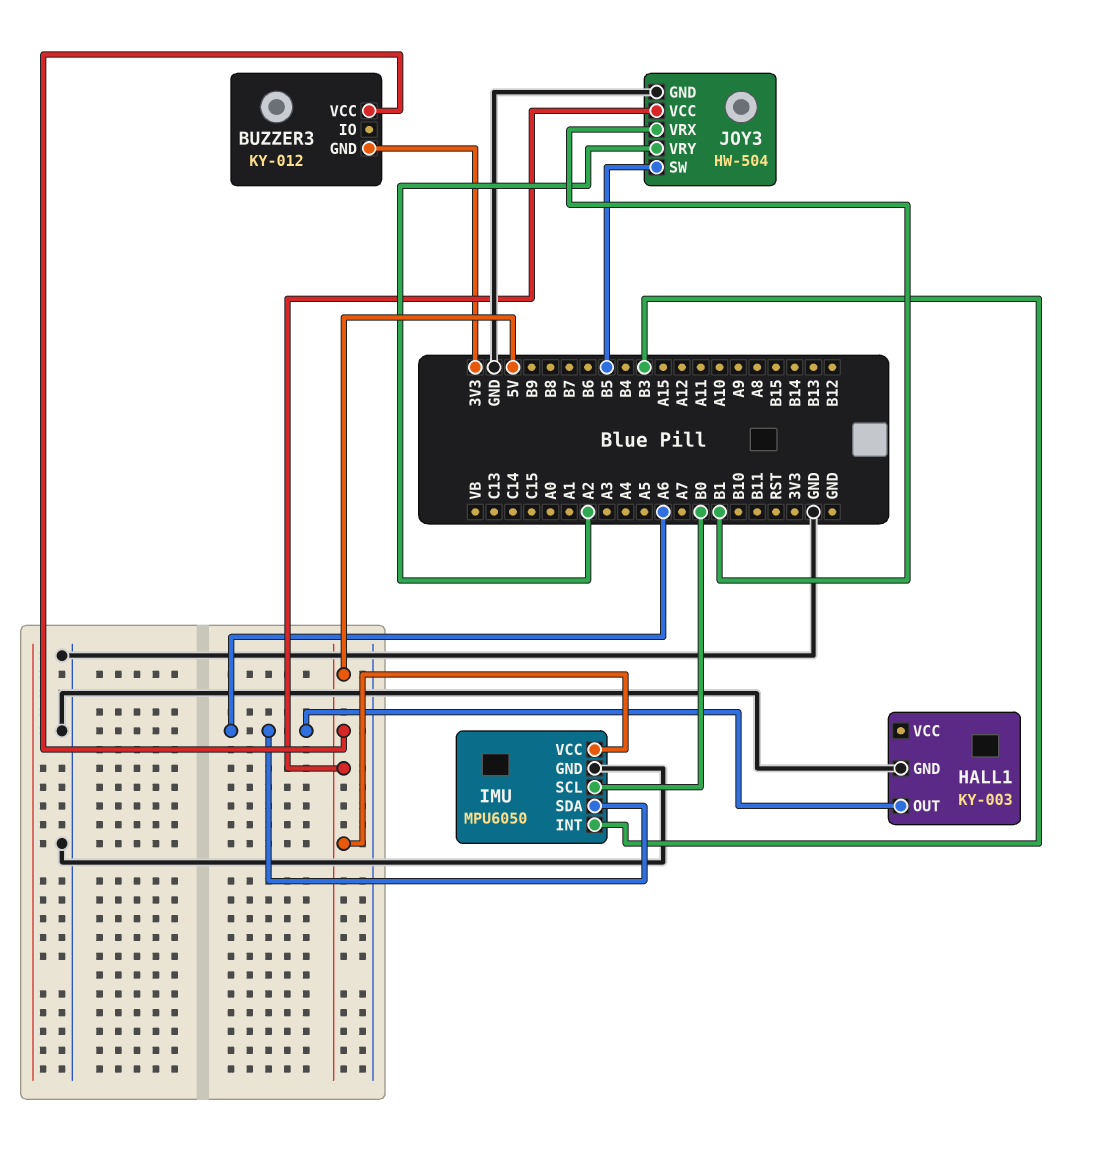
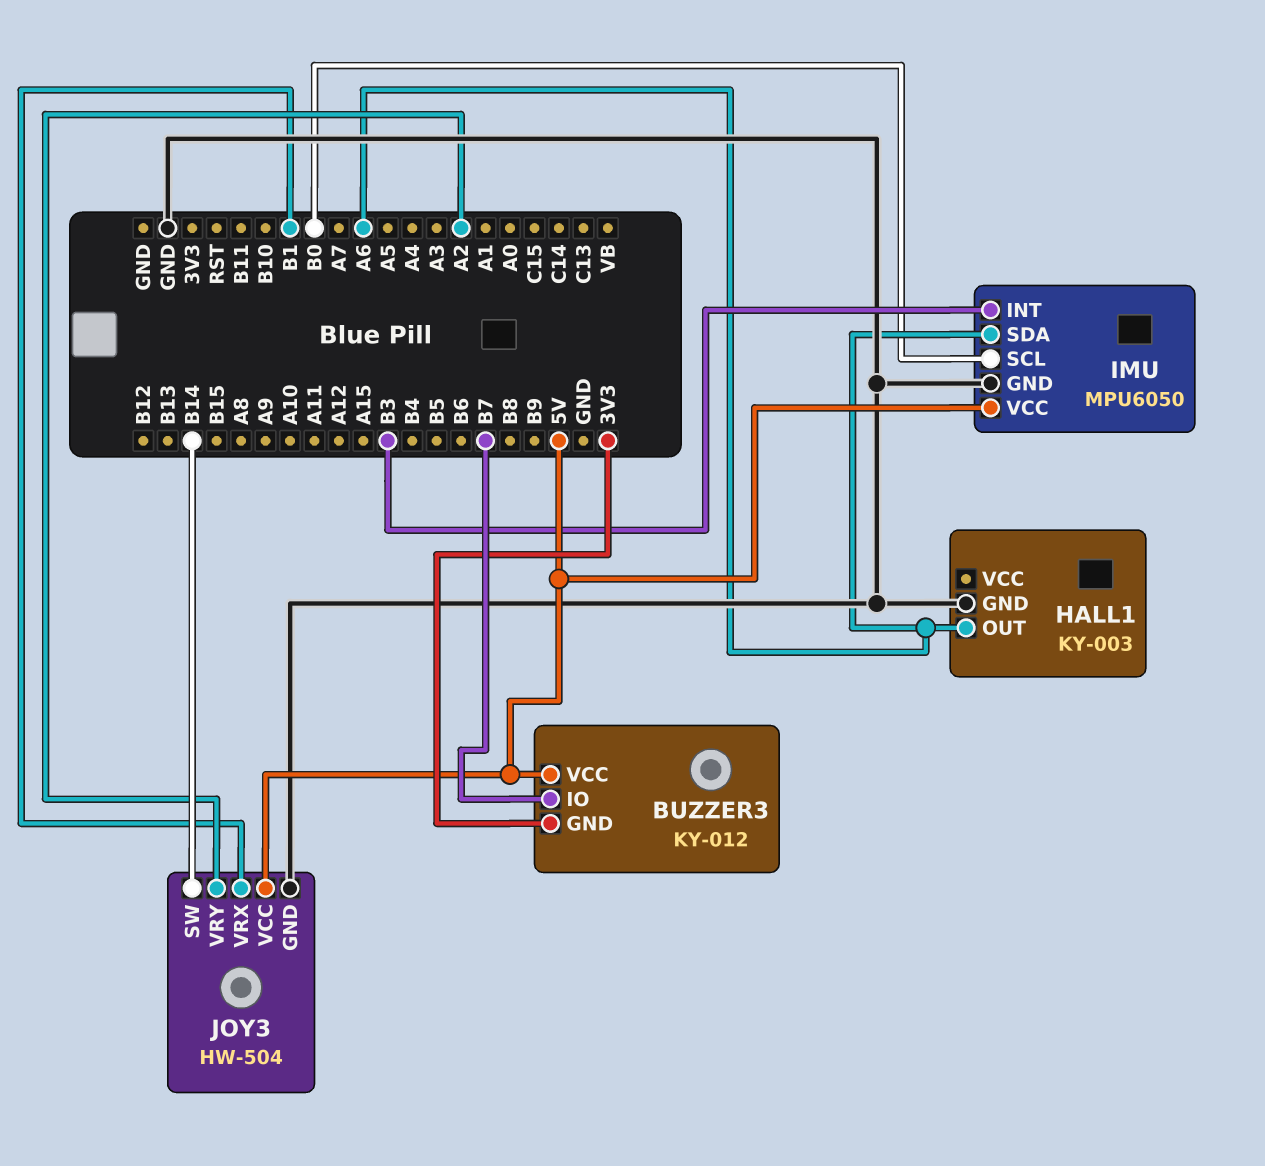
BUZZER3 pin IO: none -> B7
JOY3 pin SW: B5 -> B14

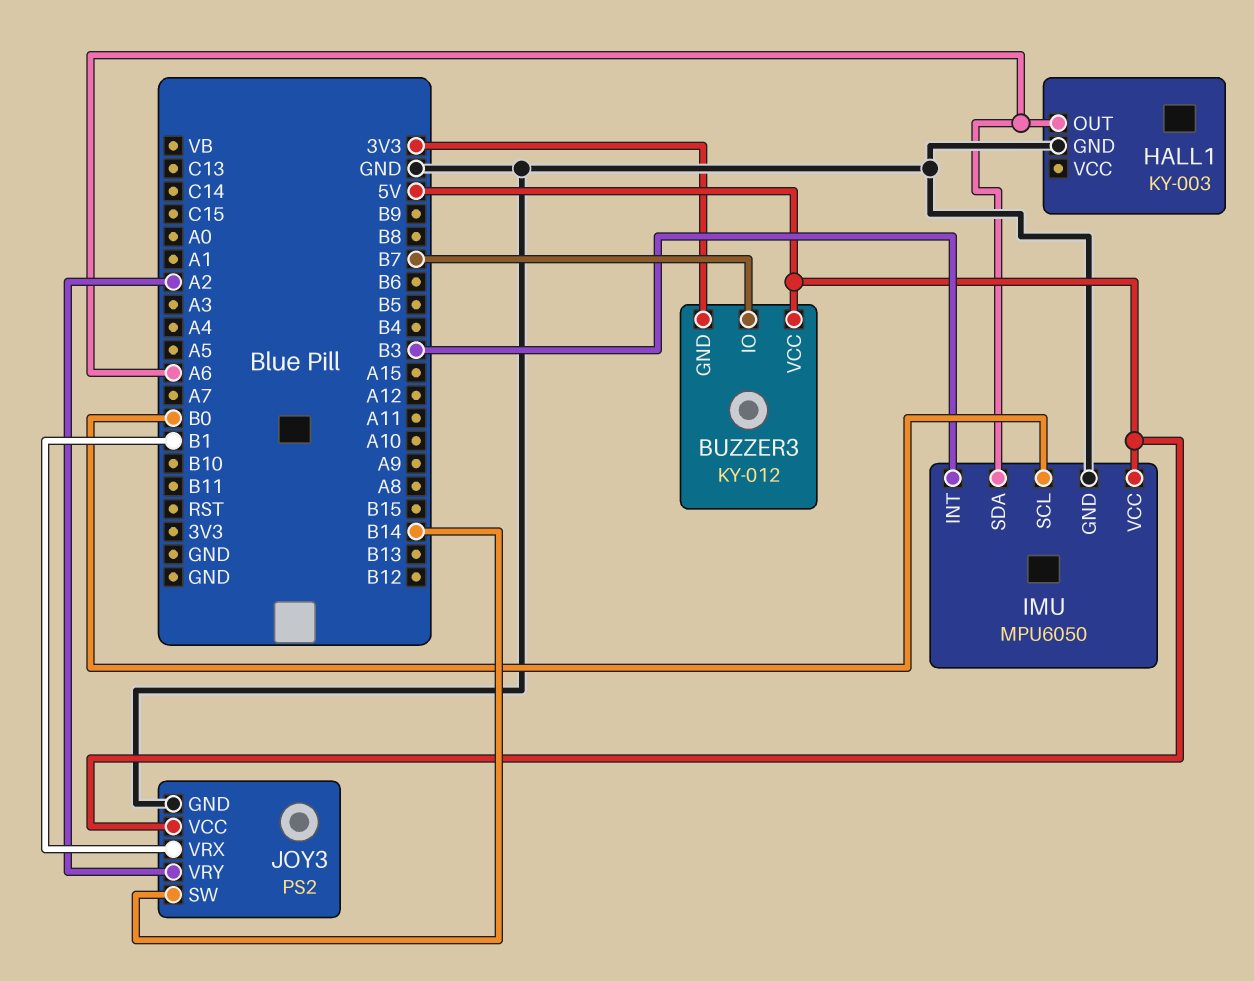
JOY3: HW-504 -> PS2

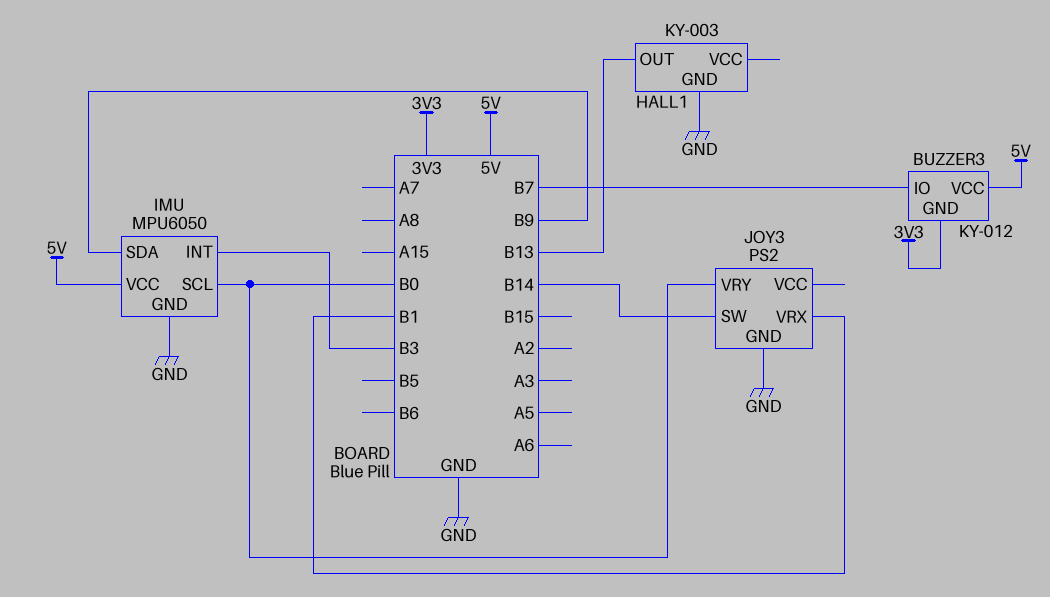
HALL1 pin OUT: A6 -> B13
IMU pin SDA: A6 -> B9
JOY3 pin VCC: 5V -> none
JOY3 pin VRY: A2 -> B0

